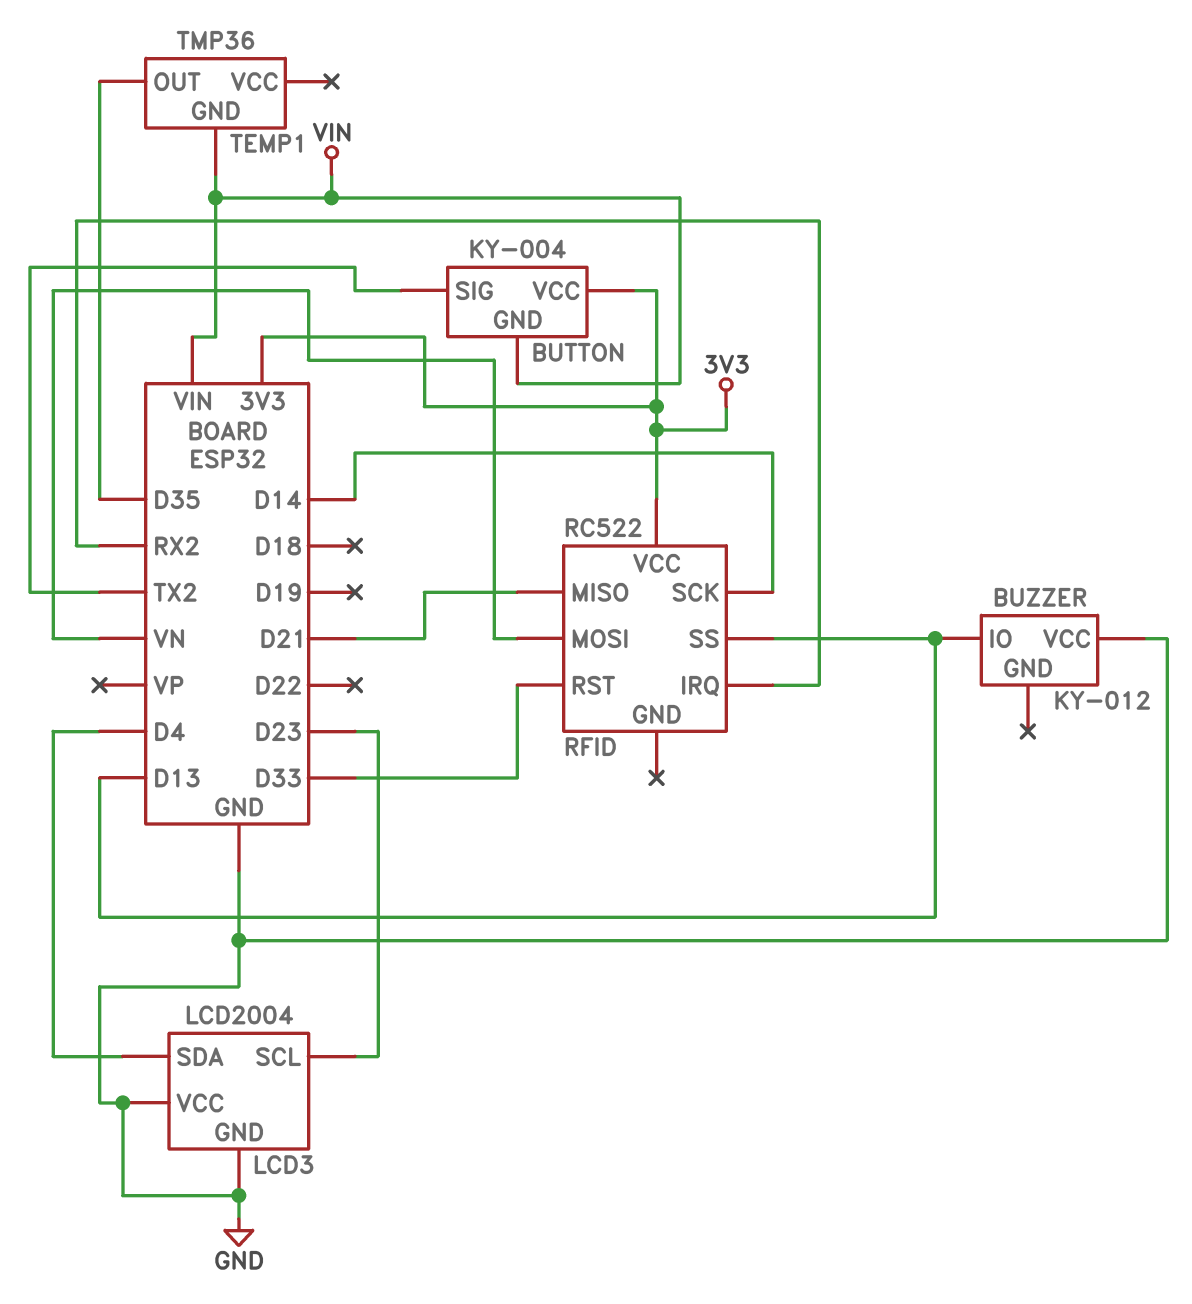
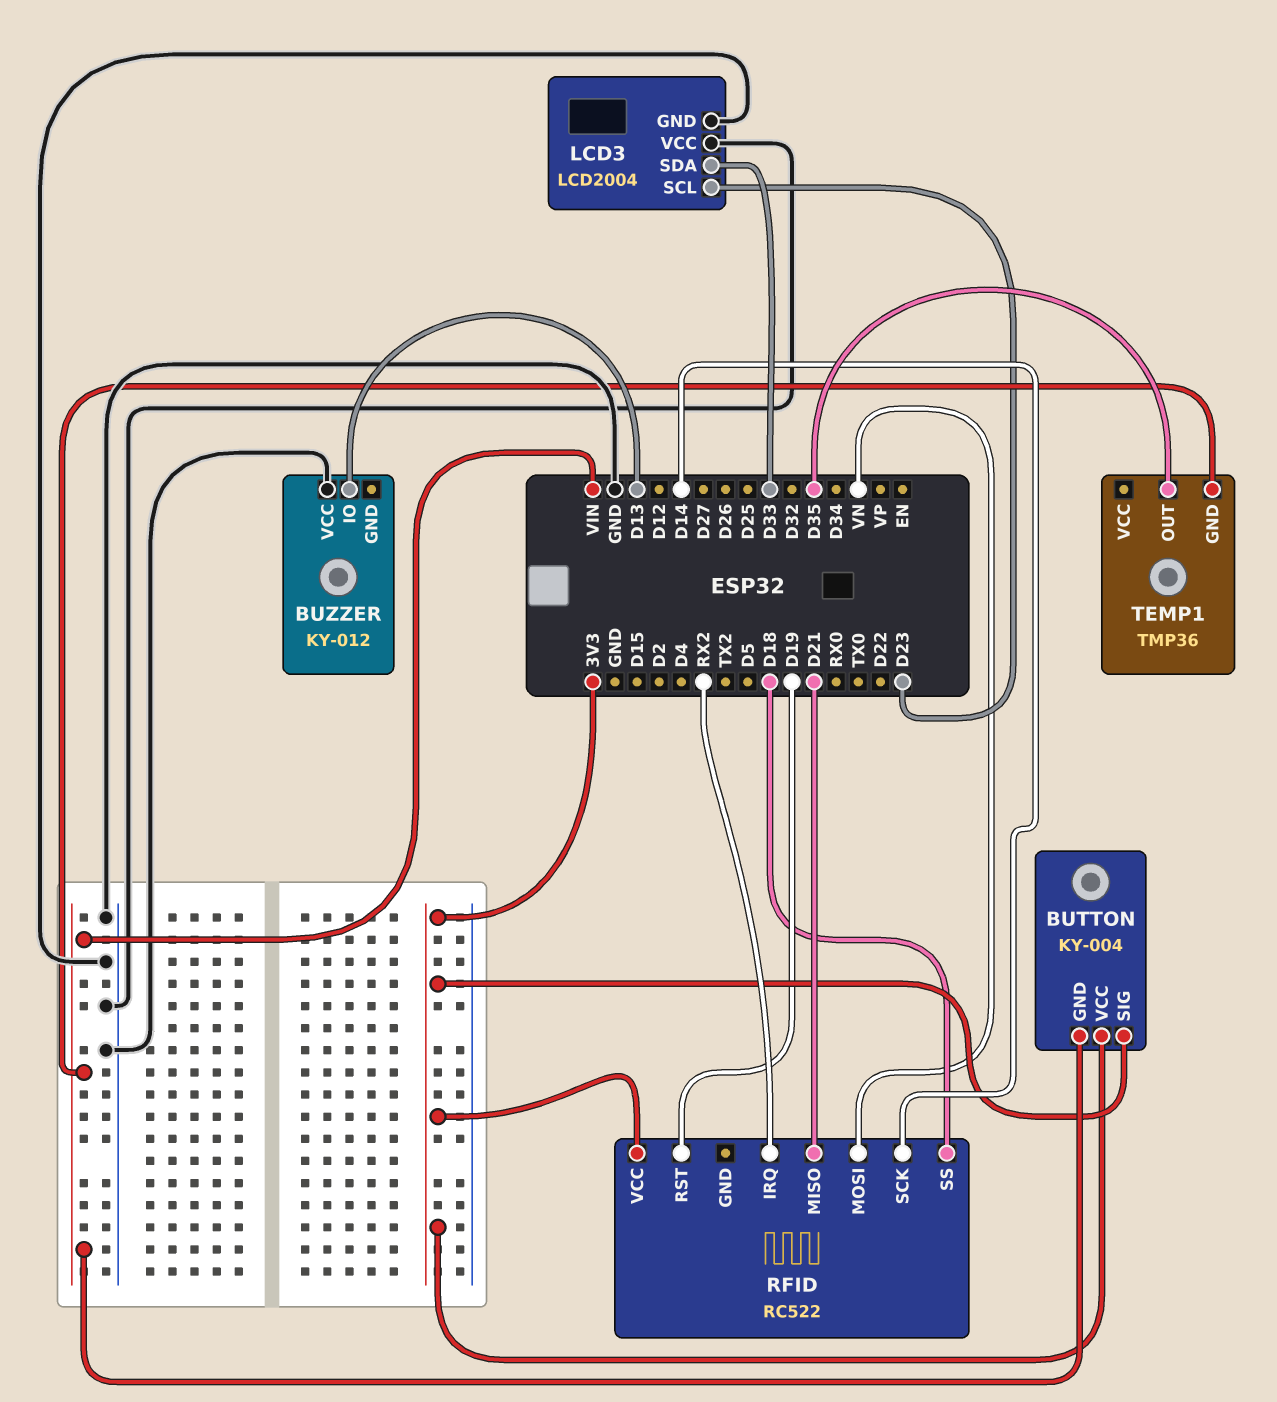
BUTTON pin SIG: TX2 -> 3V3
LCD3 pin SDA: D4 -> D33
RFID pin RST: D33 -> D19
RFID pin SS: D13 -> D18

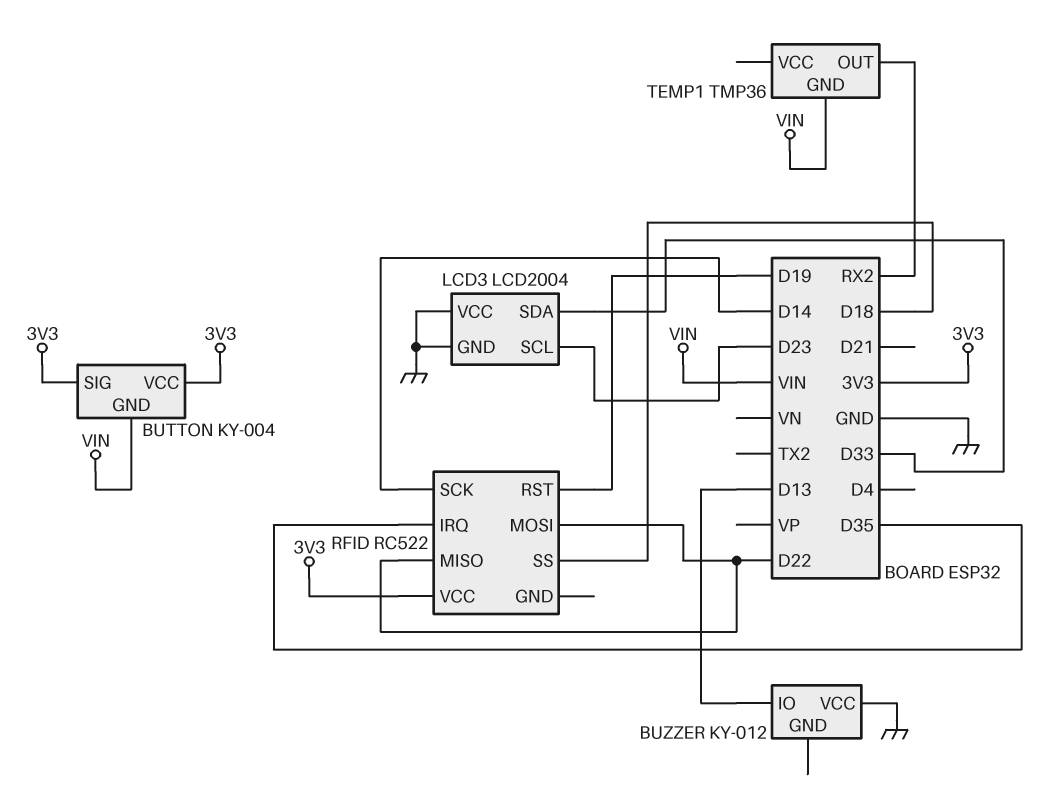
RFID pin IRQ: RX2 -> D35
RFID pin MISO: D21 -> D22
RFID pin MOSI: VN -> D22
TEMP1 pin OUT: D35 -> RX2

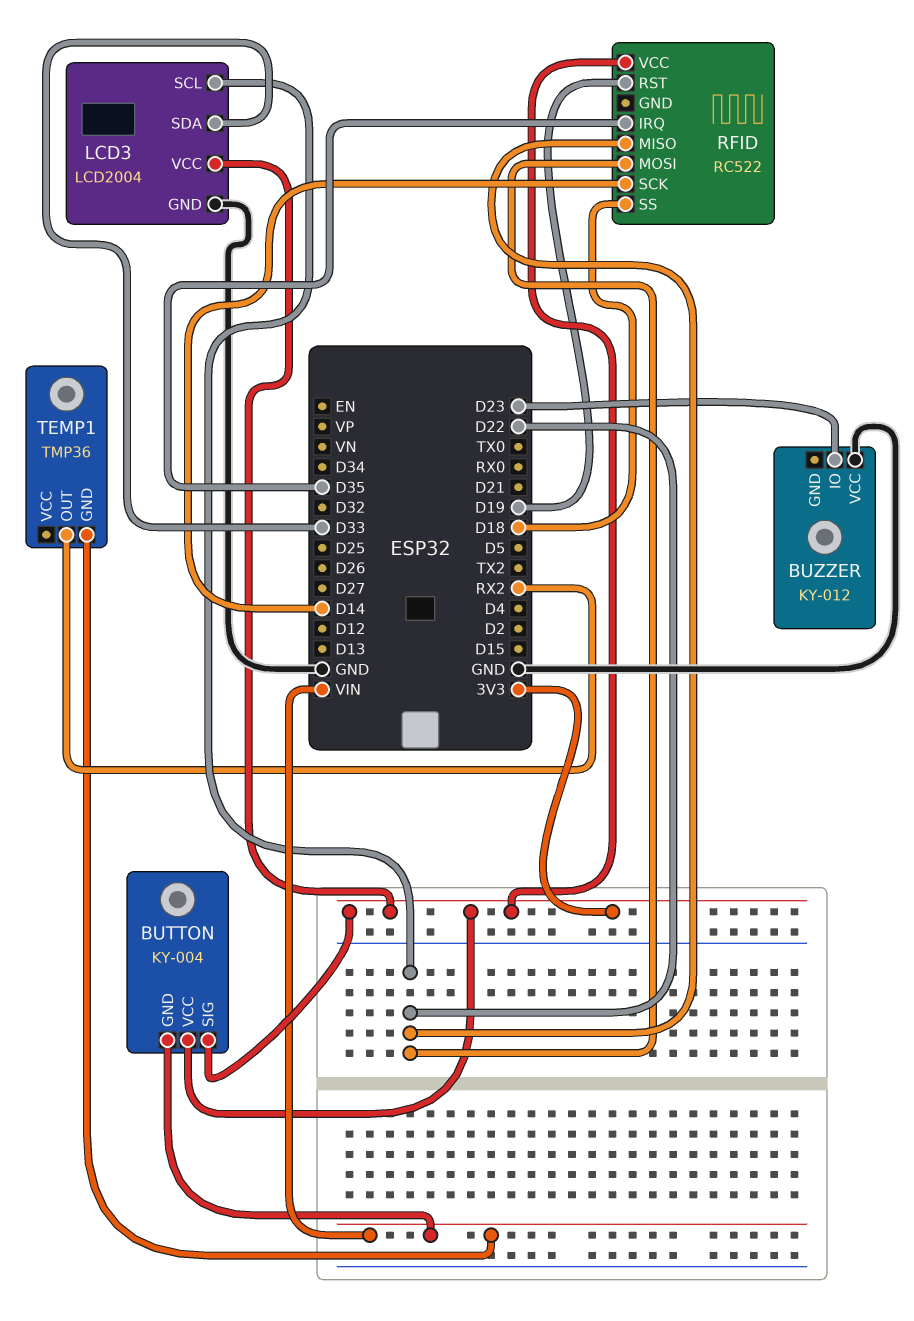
BUZZER pin IO: D13 -> D23
LCD3 pin SCL: D23 -> D22
LCD3 pin VCC: GND -> 3V3

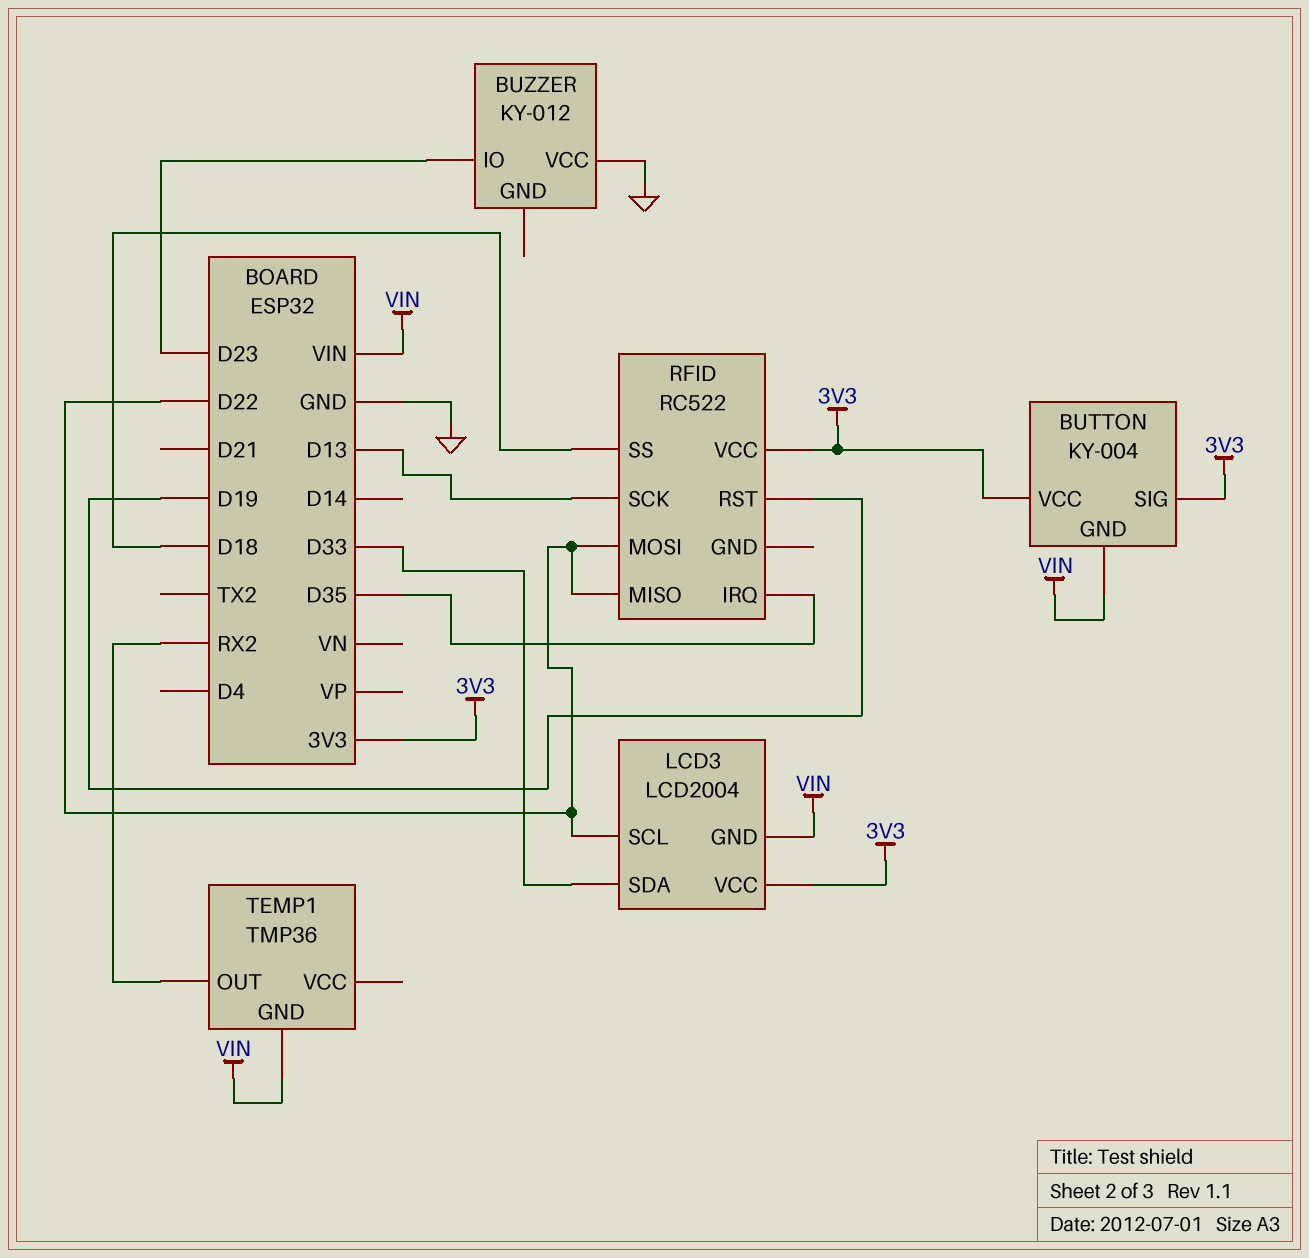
LCD3 pin GND: GND -> VIN
RFID pin SCK: D14 -> D13

